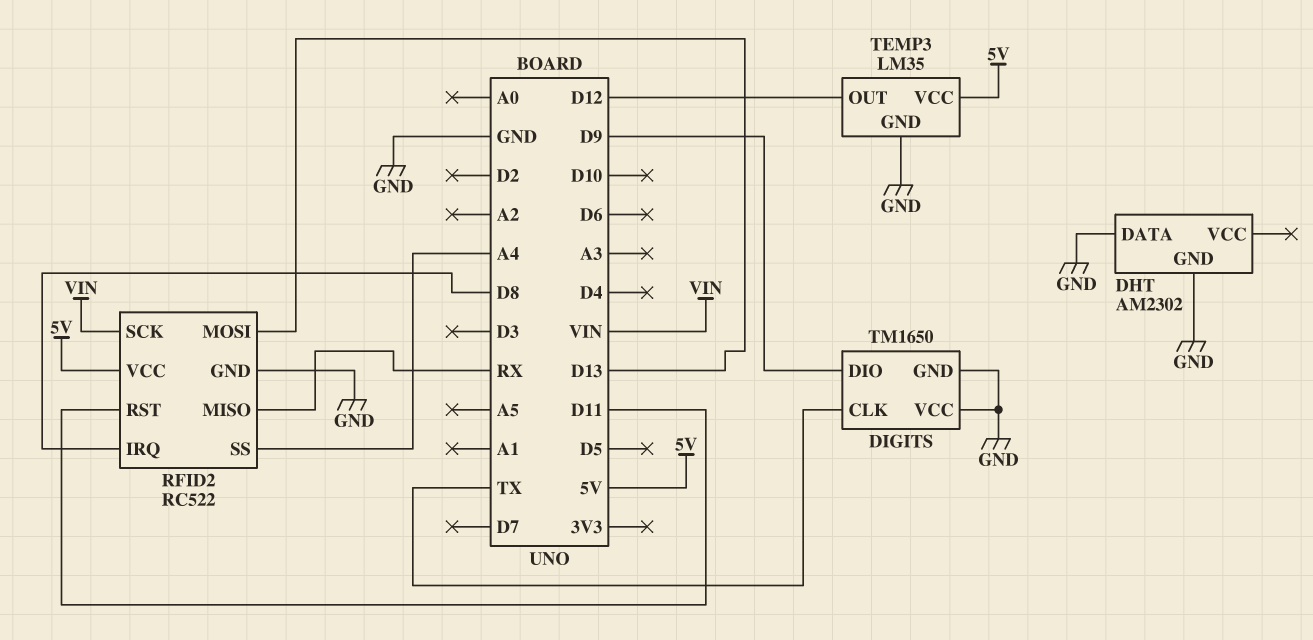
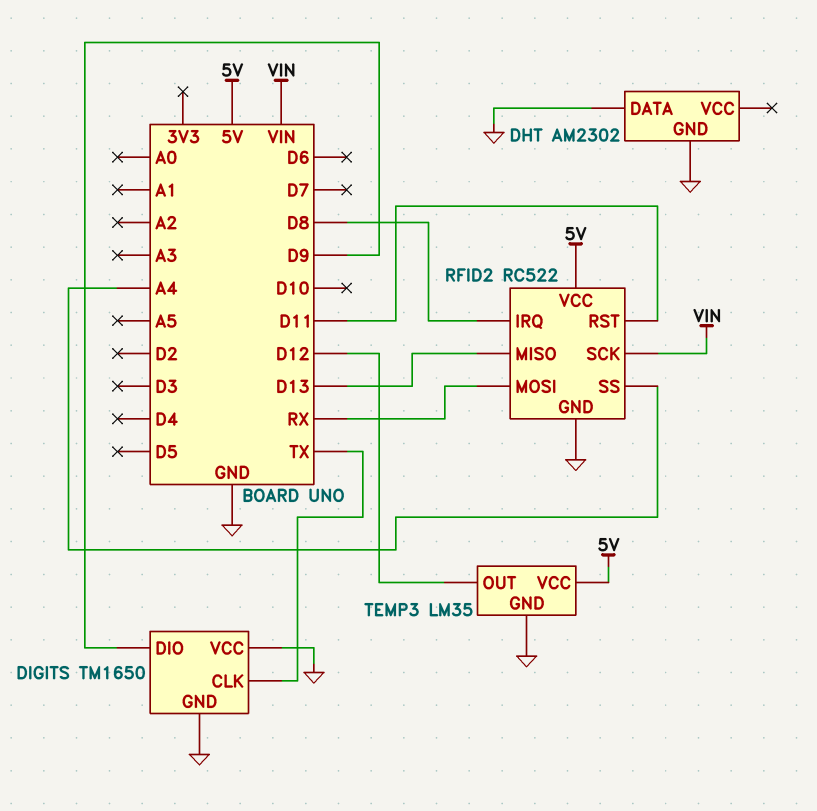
RFID2 pin MISO: RX -> D13
RFID2 pin MOSI: D13 -> RX

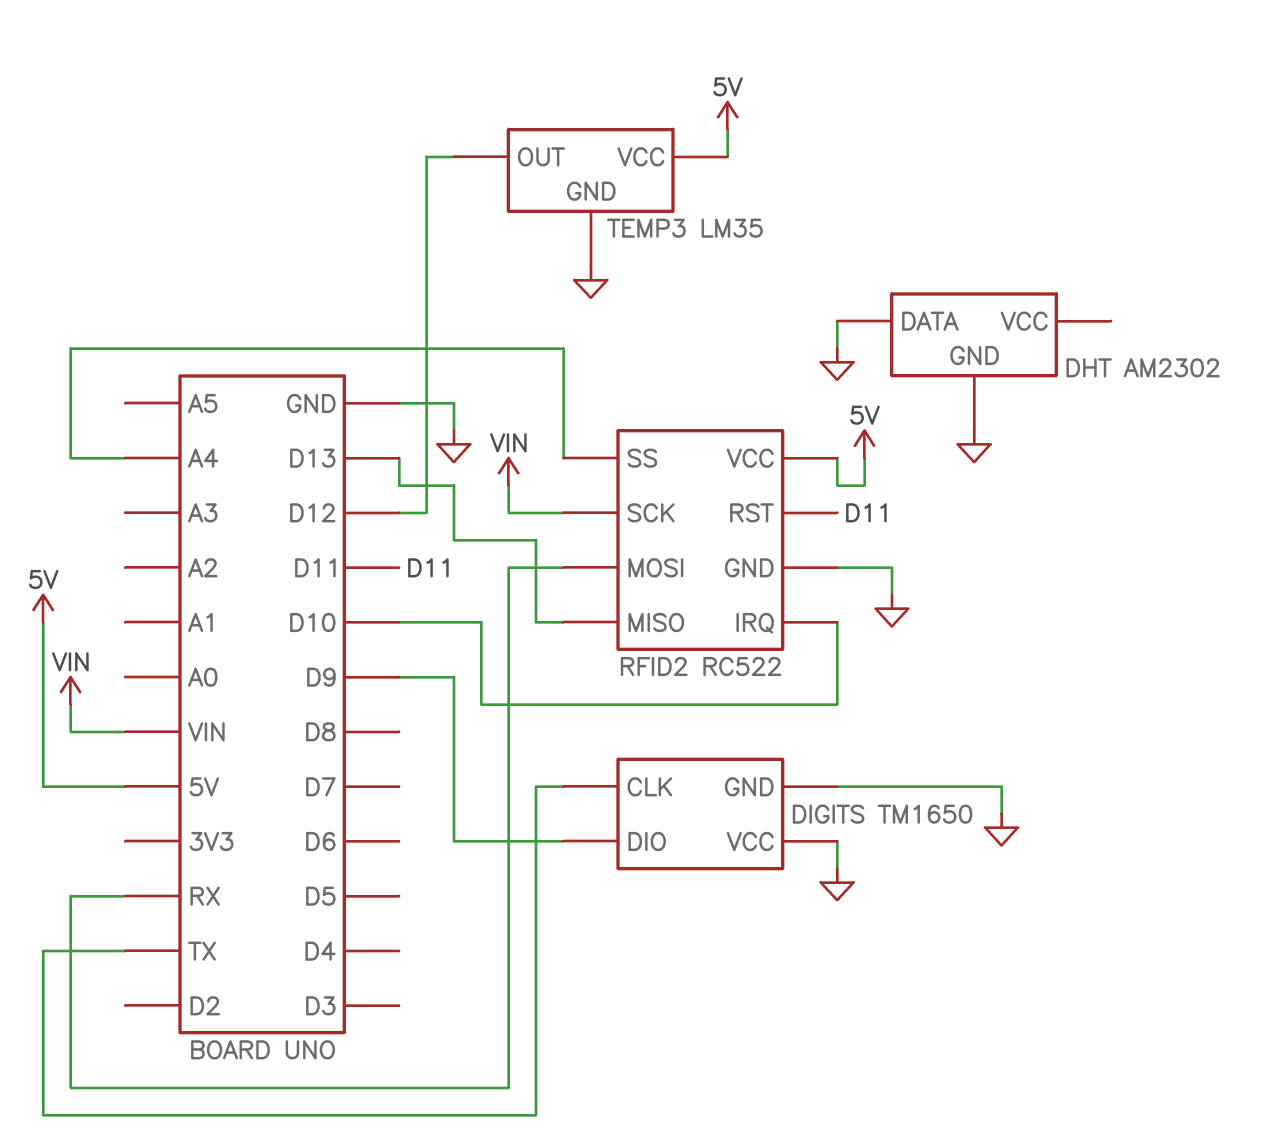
RFID2 pin IRQ: D8 -> D10

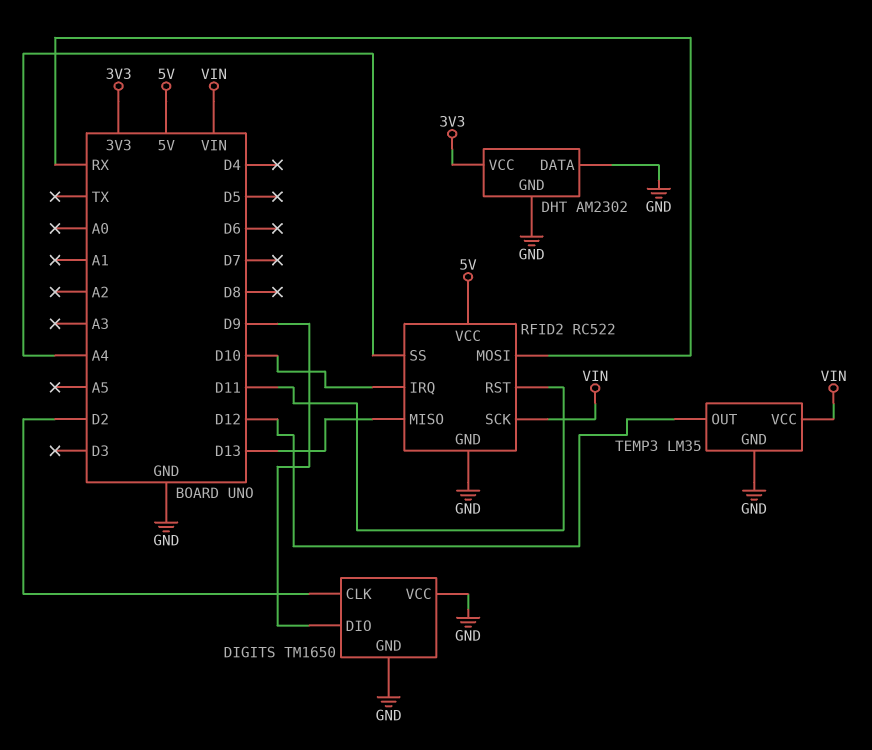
DHT pin VCC: none -> 3V3
DIGITS pin CLK: TX -> D2
TEMP3 pin VCC: 5V -> VIN

